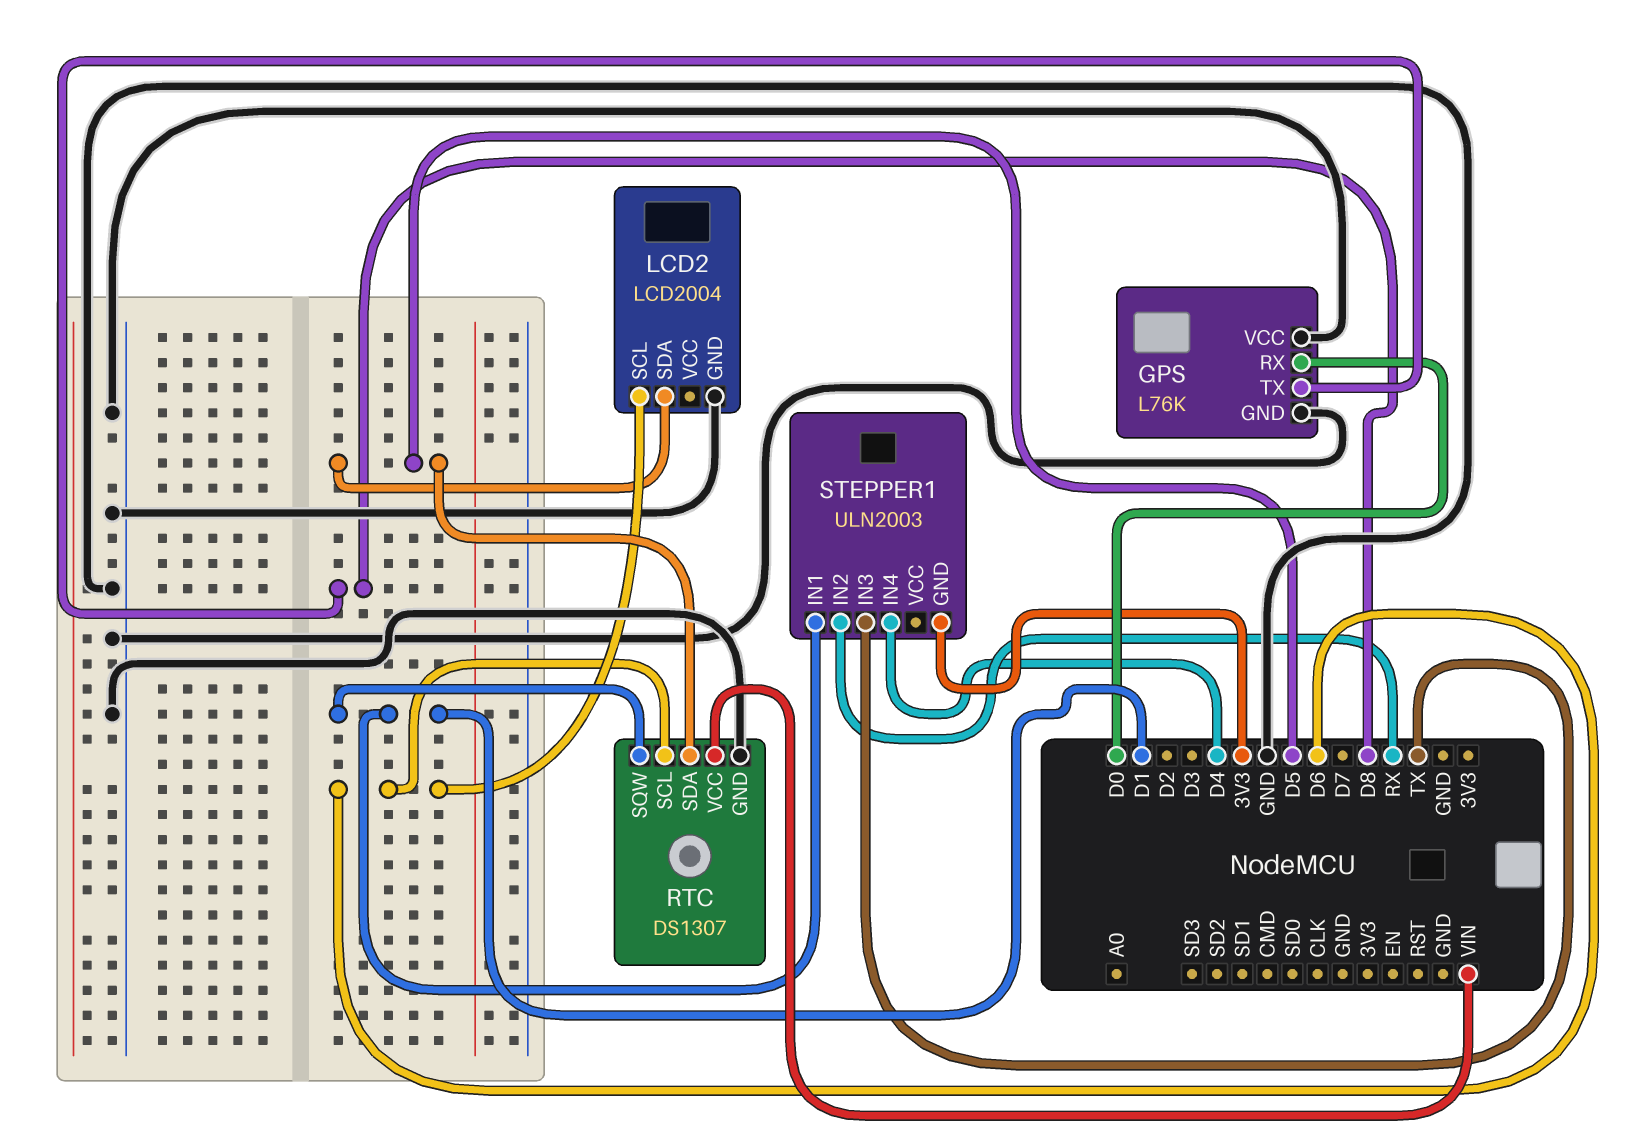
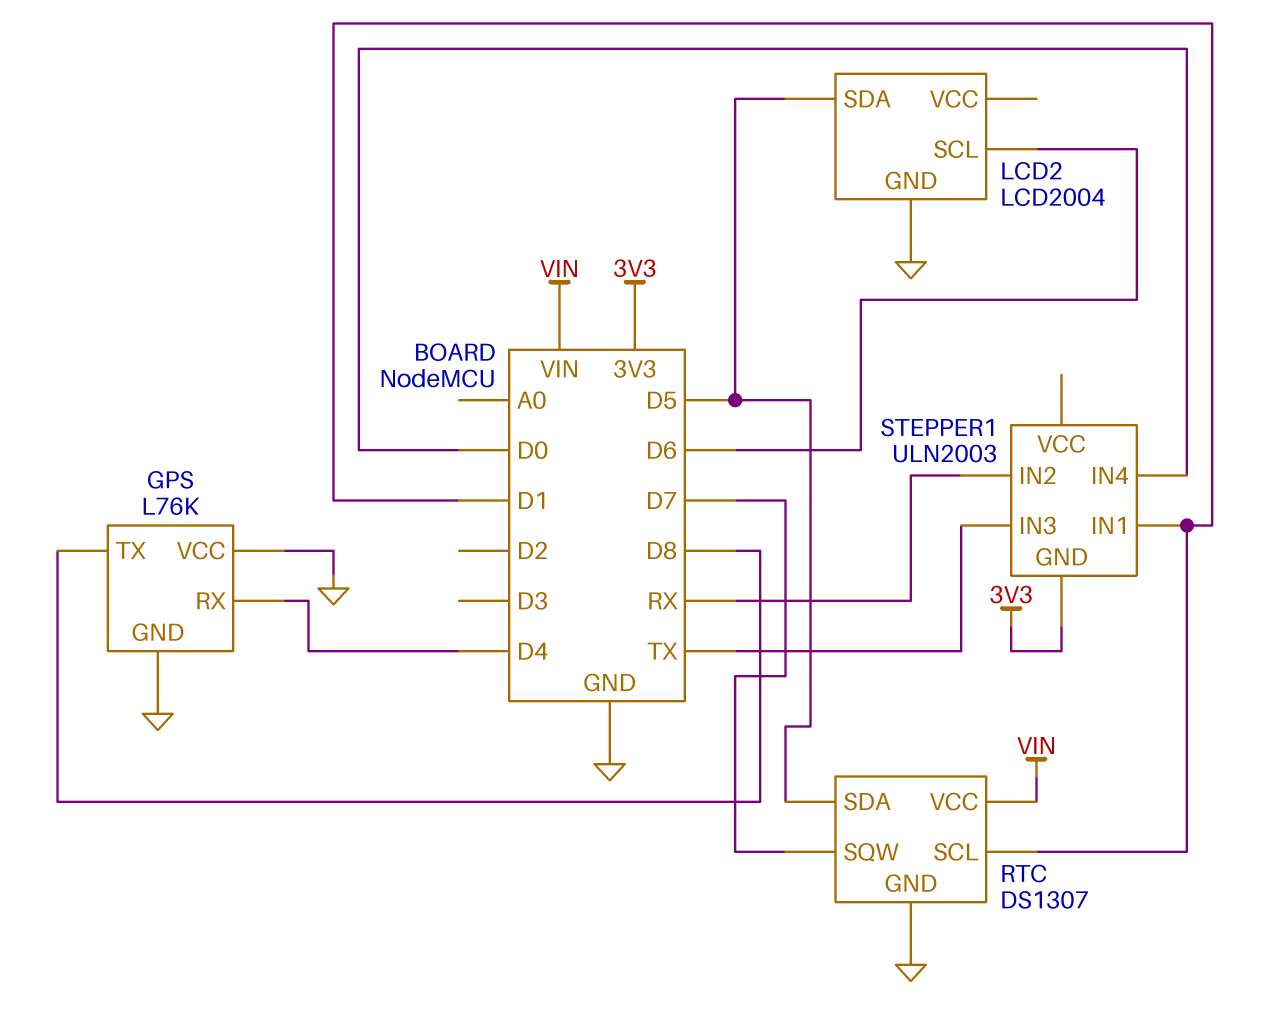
GPS pin RX: D0 -> D4
RTC pin SCL: D6 -> D1
RTC pin SQW: D1 -> D7
STEPPER1 pin IN4: D4 -> D0

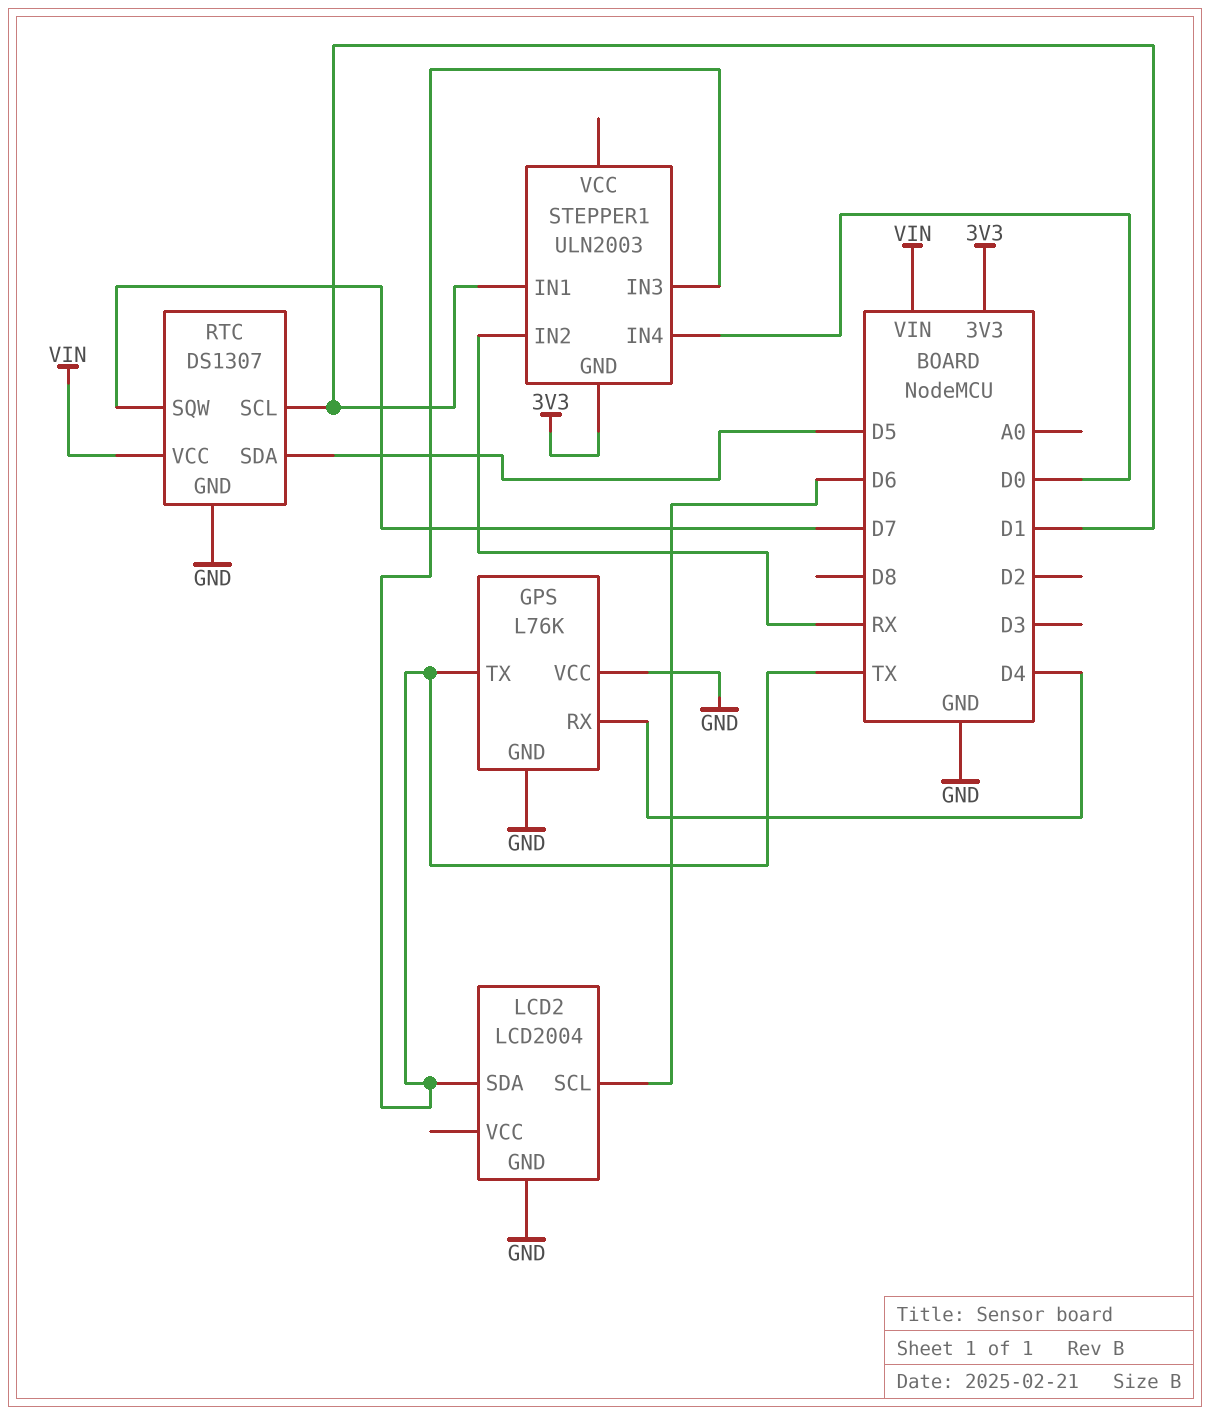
GPS pin TX: D8 -> TX
LCD2 pin SDA: D5 -> TX

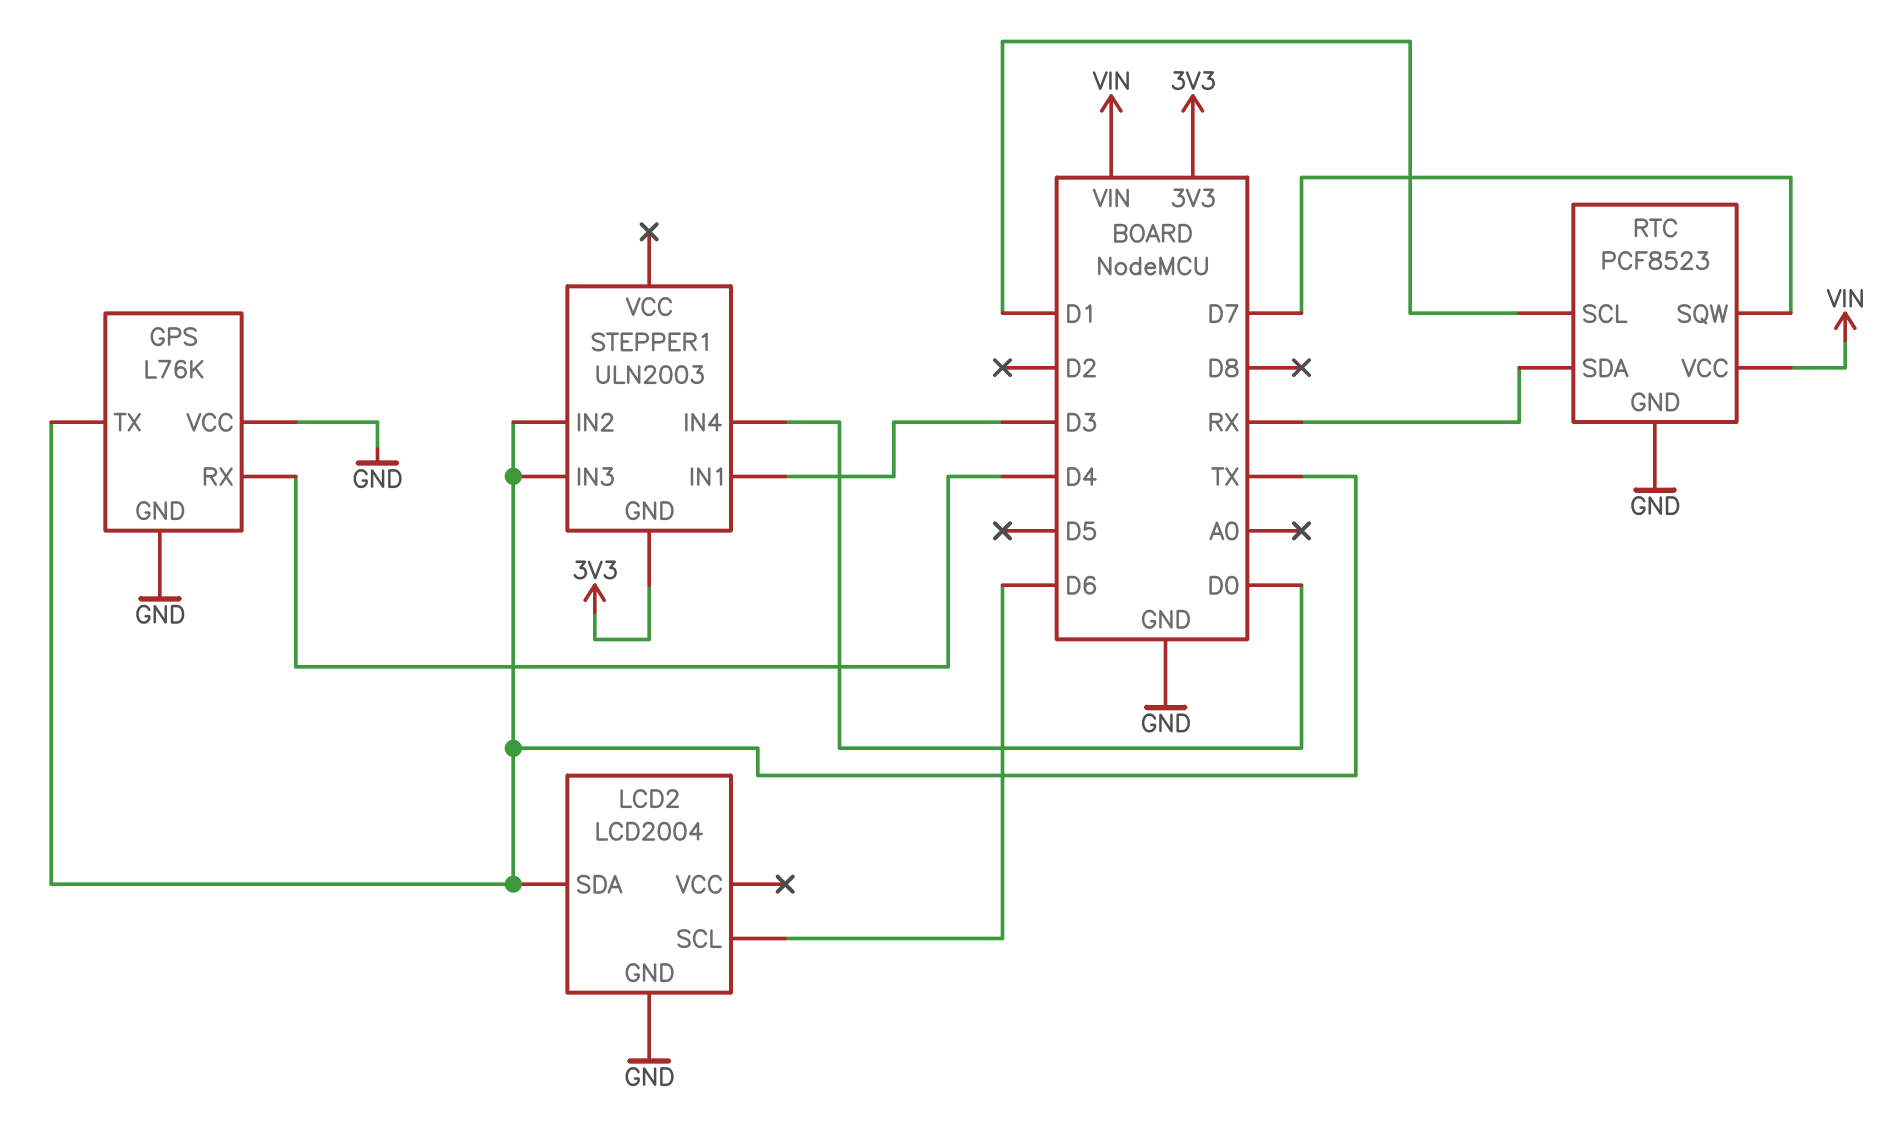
RTC: DS1307 -> PCF8523
RTC pin SDA: D5 -> RX
STEPPER1 pin IN1: D1 -> D3
STEPPER1 pin IN2: RX -> TX

